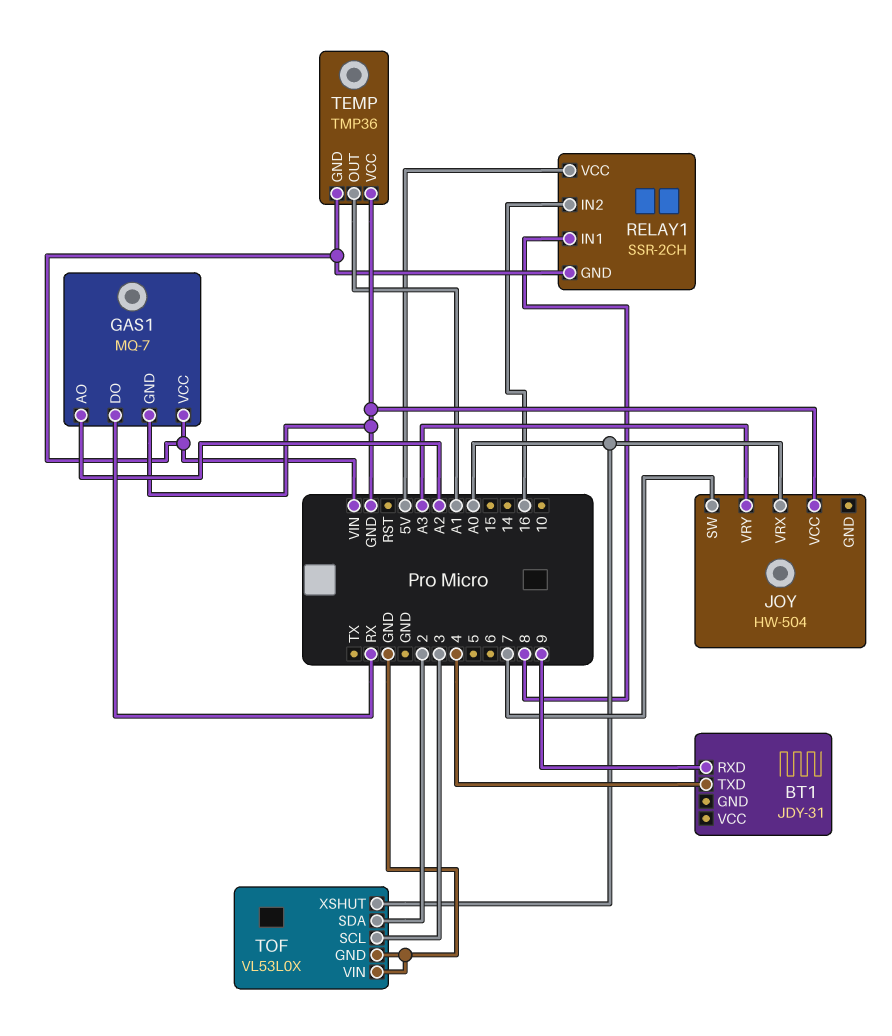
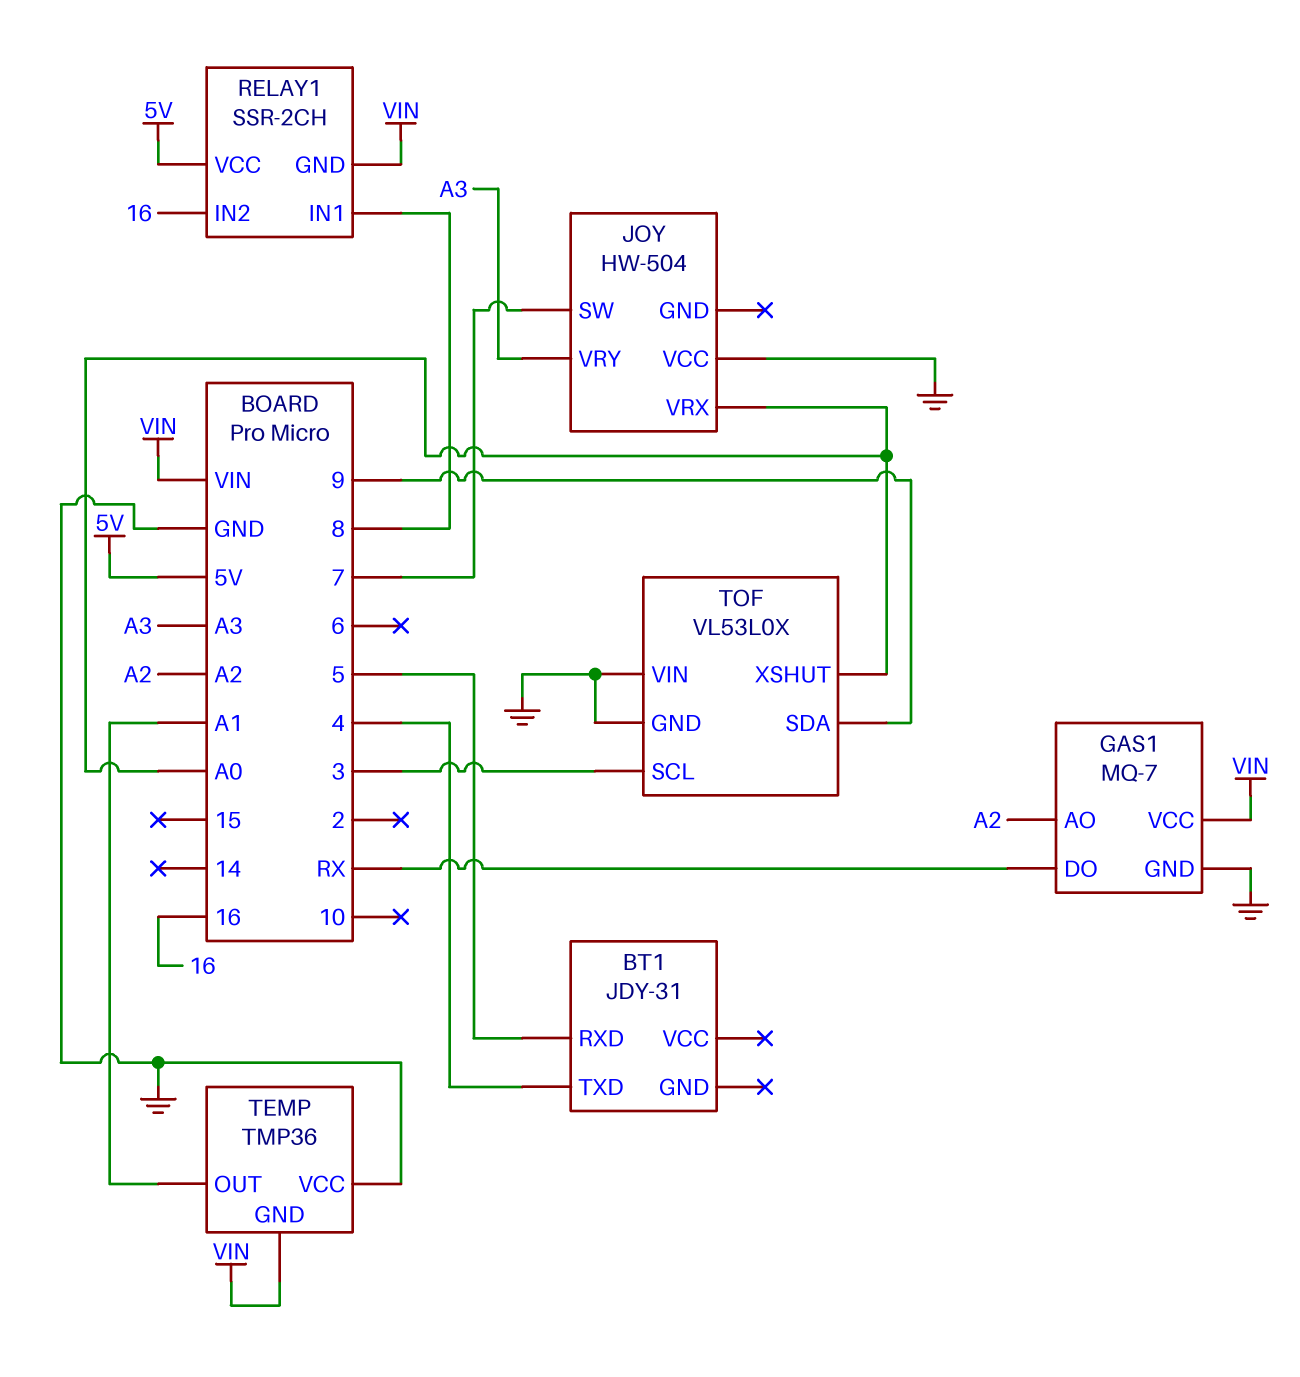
BT1 pin RXD: 9 -> 5
TOF pin SDA: 2 -> 9

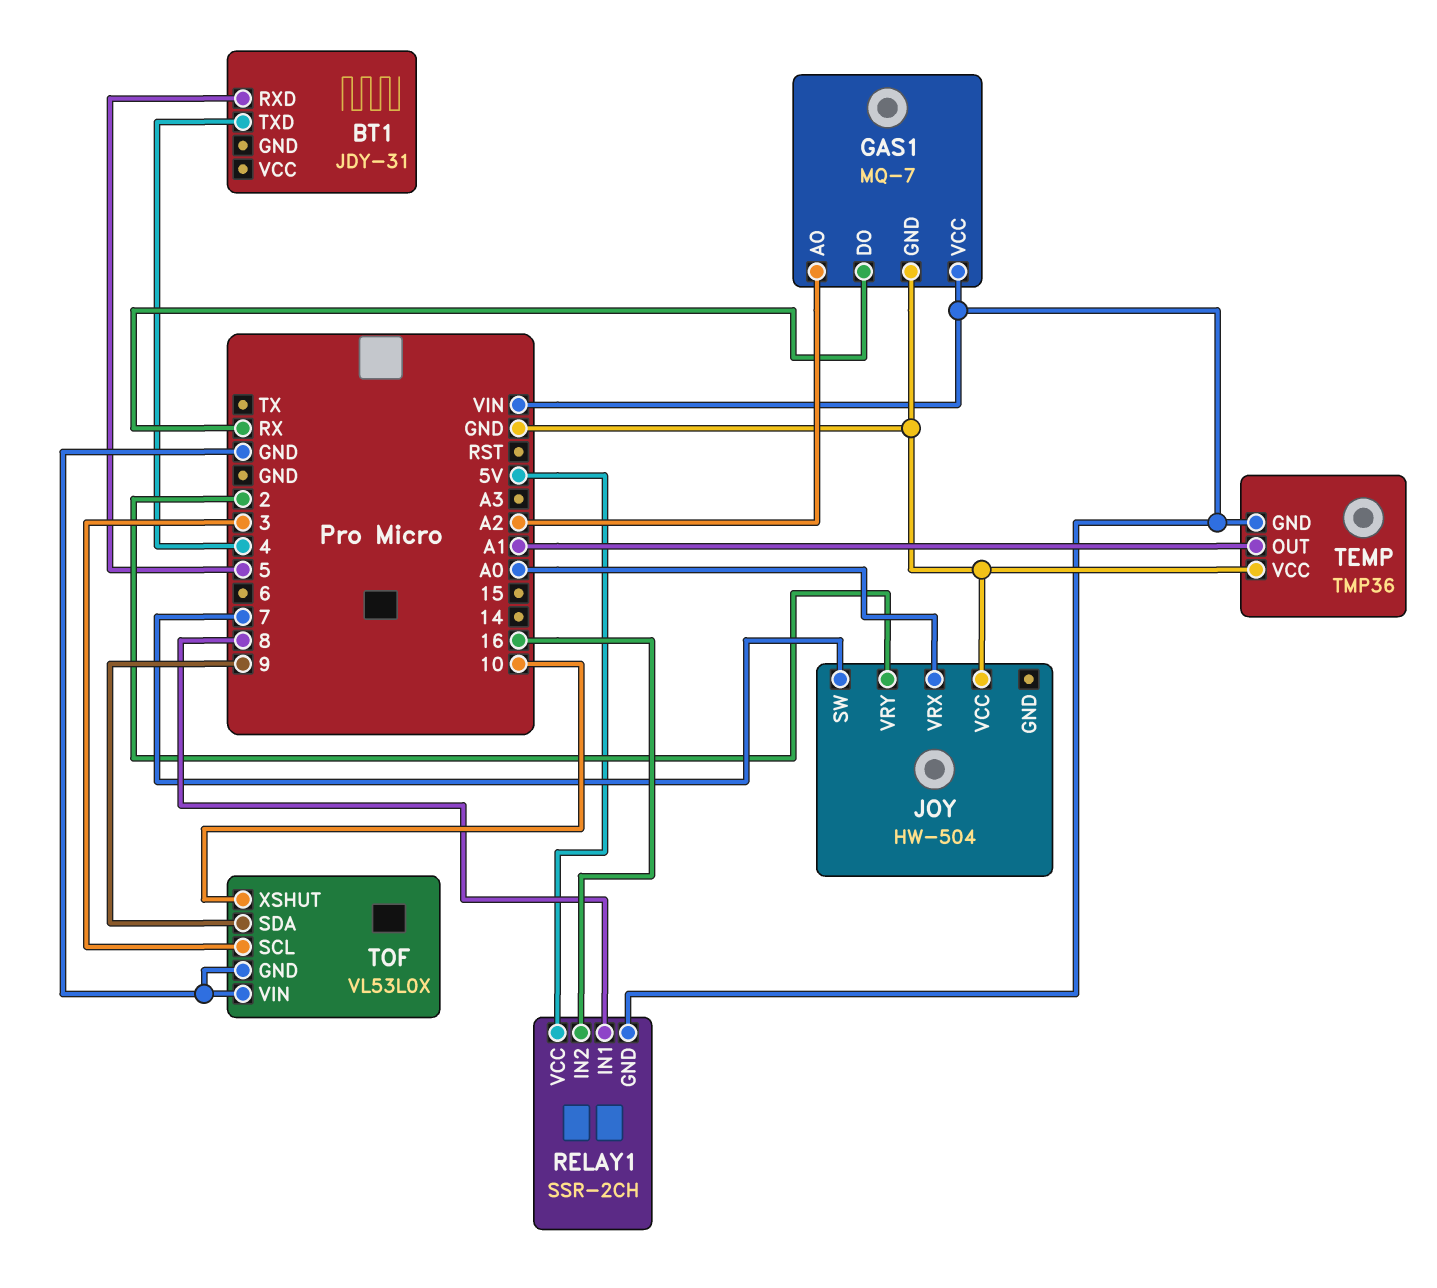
JOY pin VRY: A3 -> 2
TOF pin XSHUT: A0 -> 10

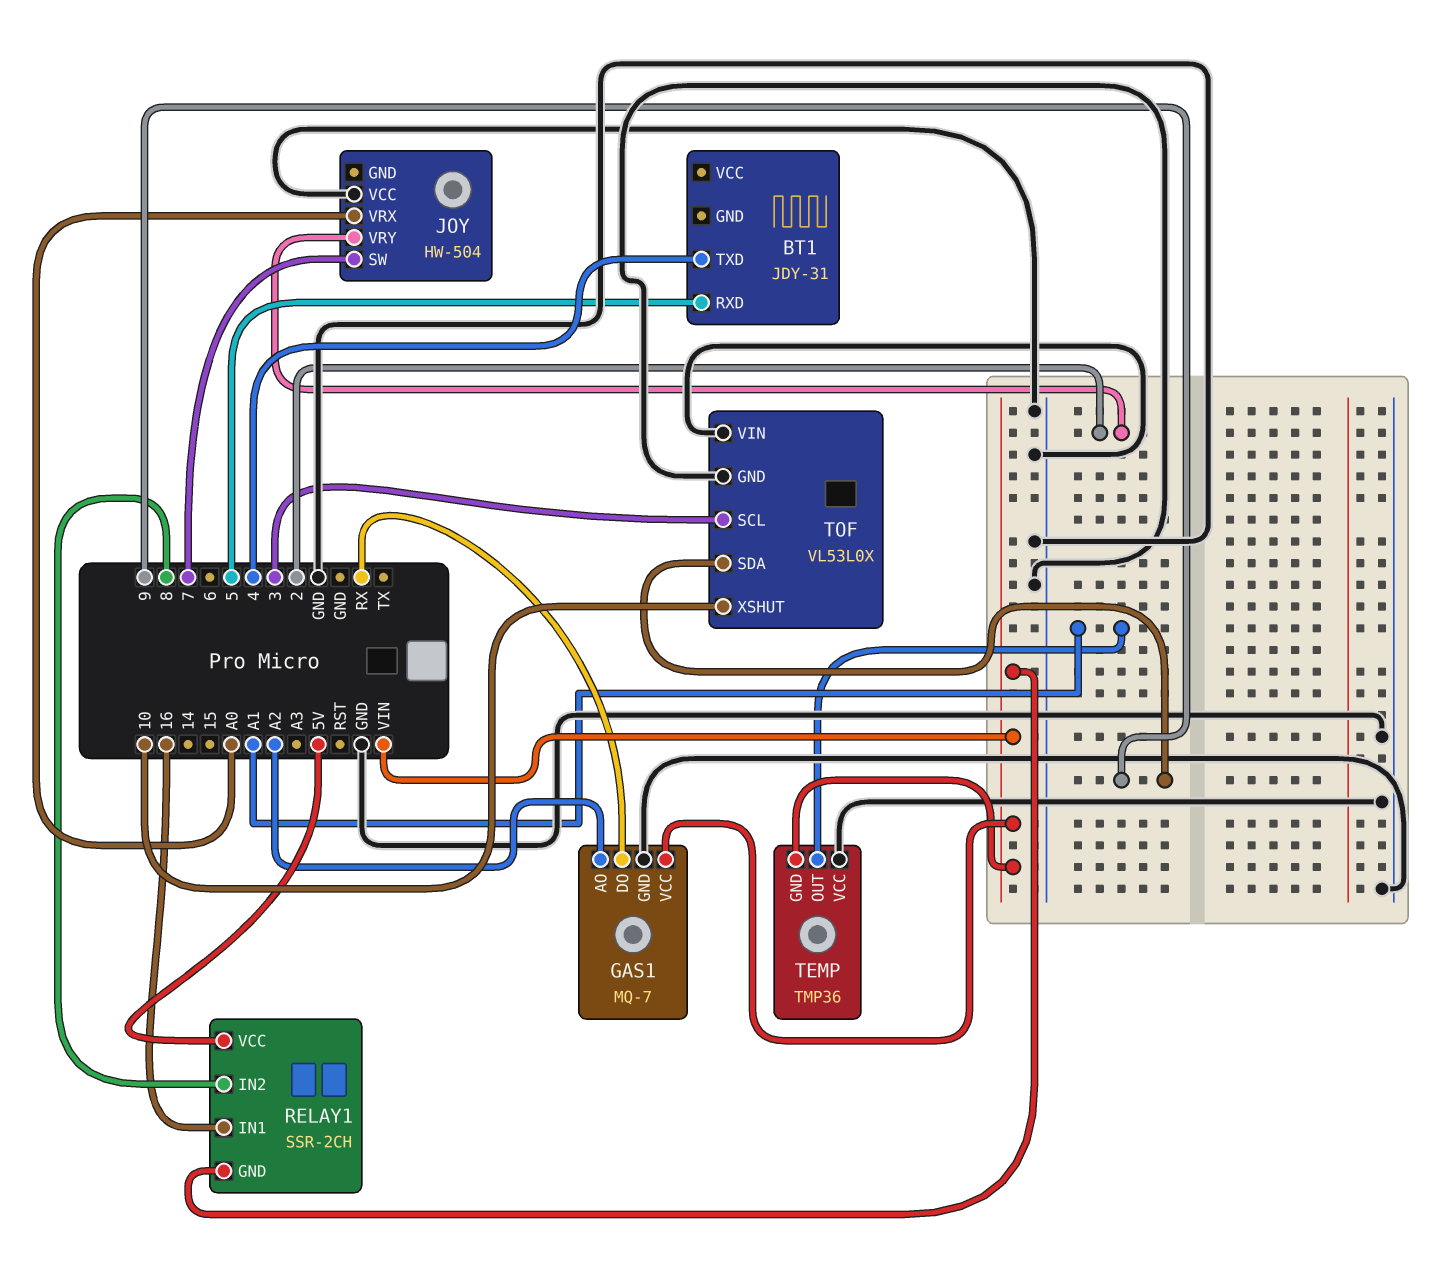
RELAY1 pin IN1: 8 -> 16
RELAY1 pin IN2: 16 -> 8

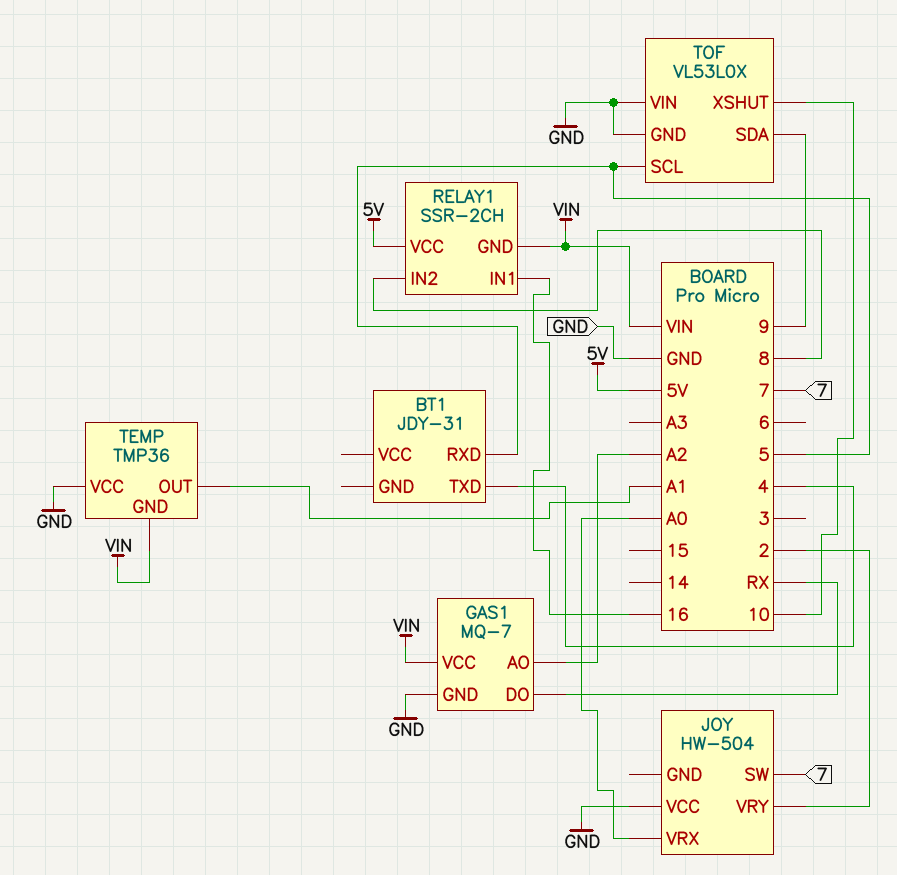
TOF pin SCL: 3 -> 5

